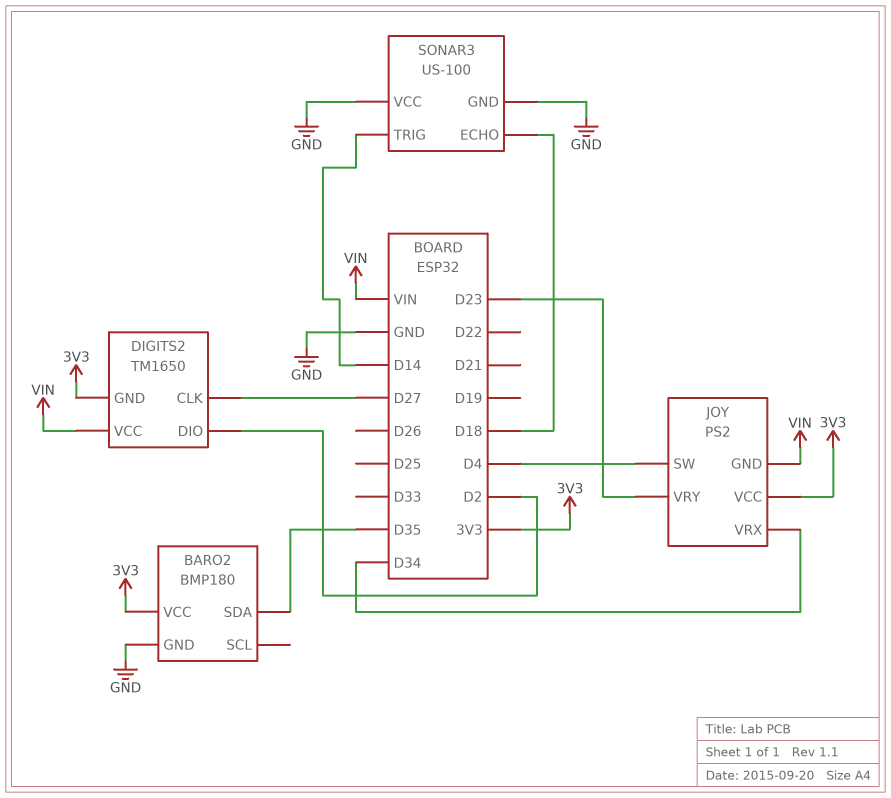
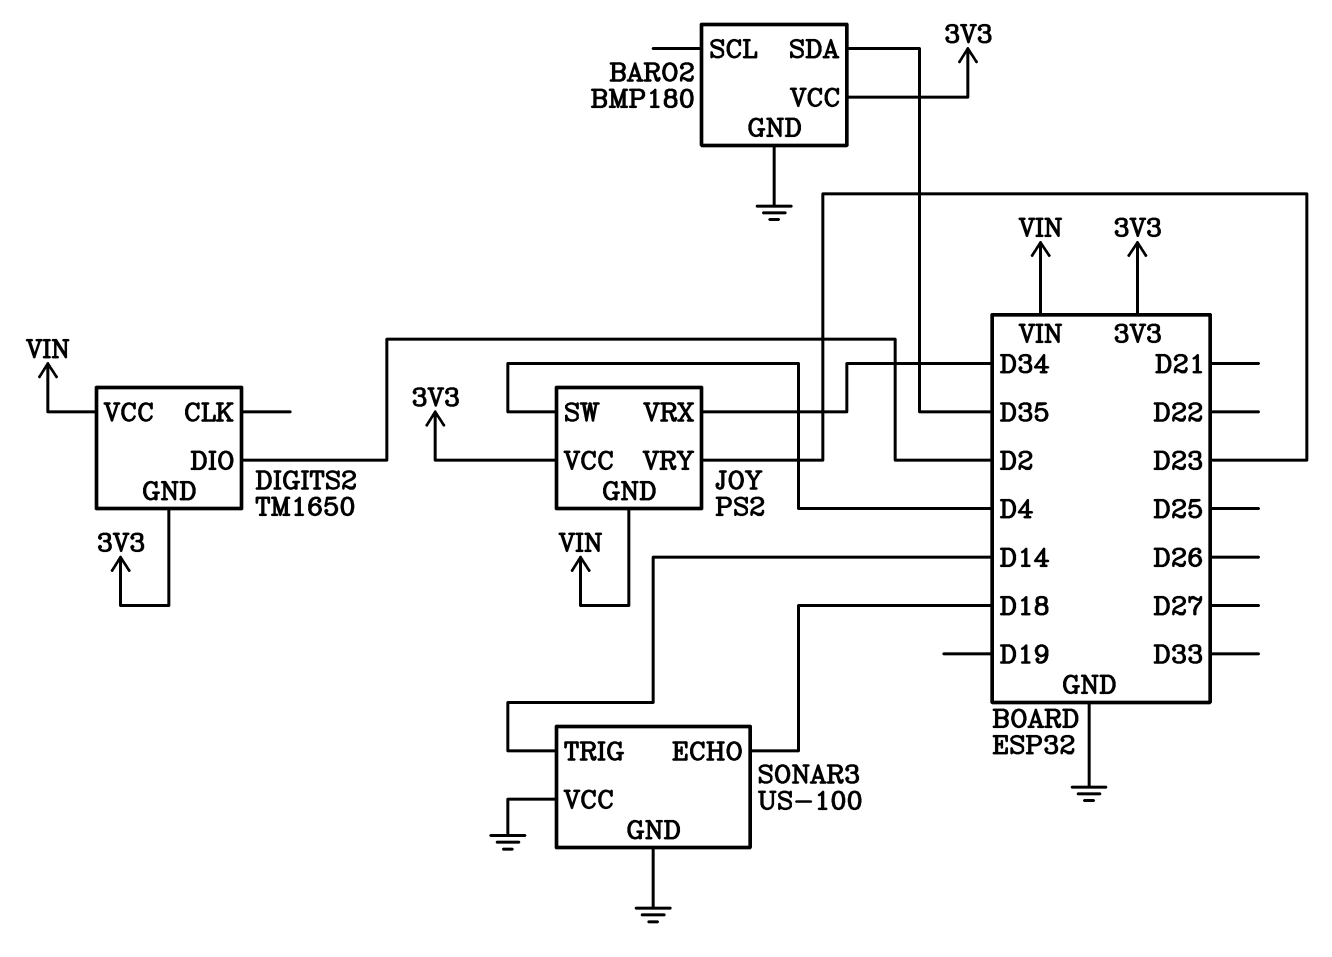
DIGITS2 pin CLK: D27 -> none

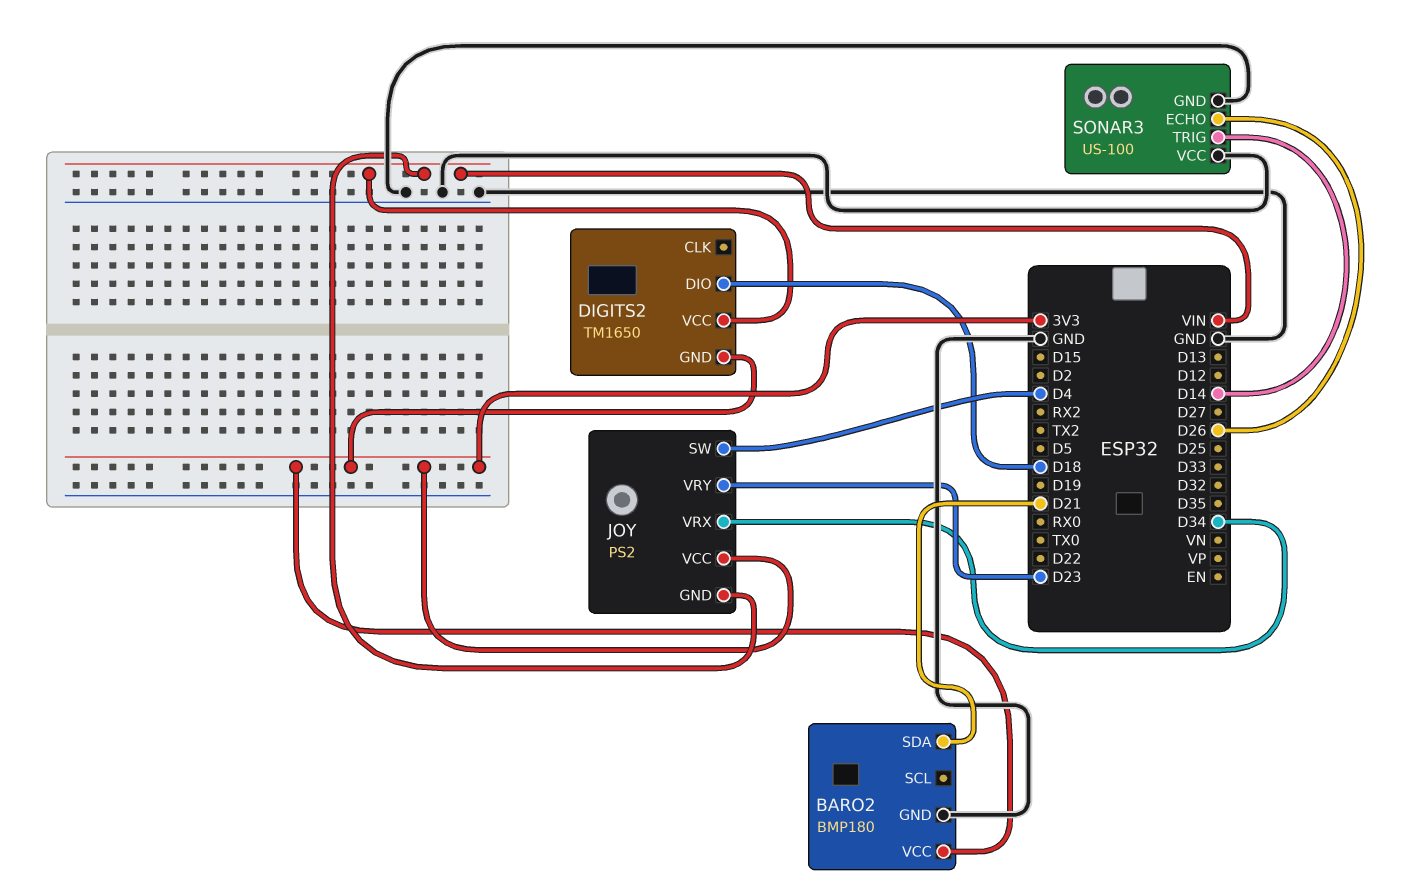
BARO2 pin SDA: D35 -> D21
DIGITS2 pin DIO: D2 -> D18
SONAR3 pin ECHO: D18 -> D26

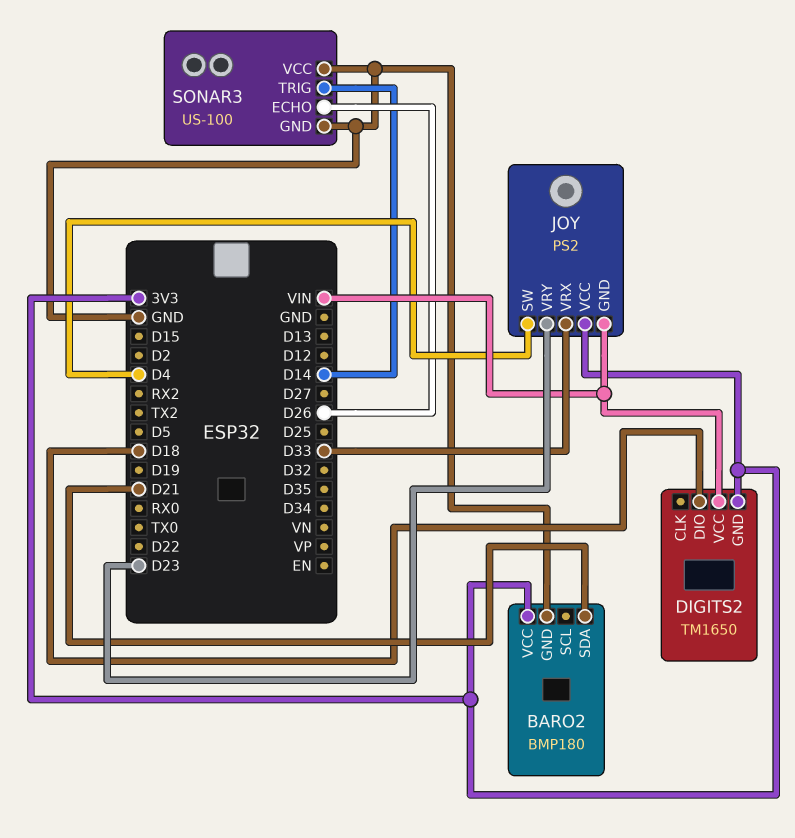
JOY pin VRX: D34 -> D33

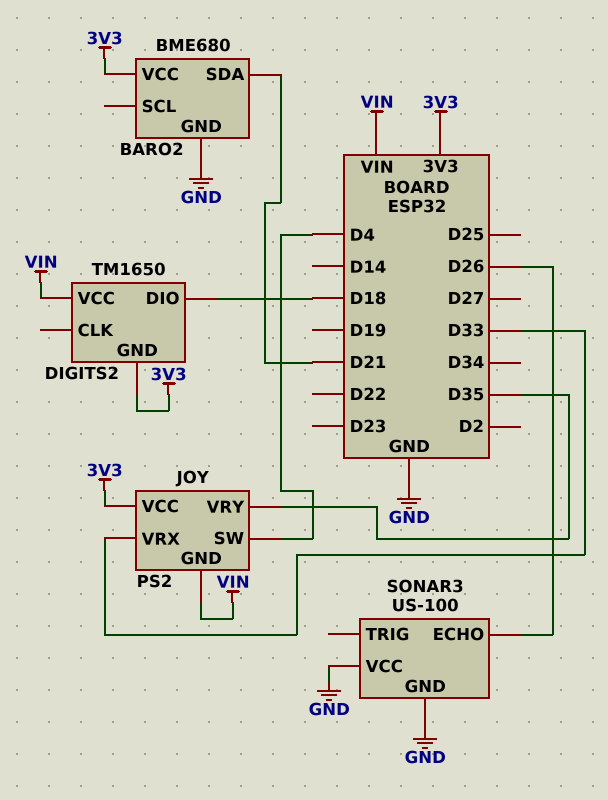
BARO2: BMP180 -> BME680
JOY pin VRY: D23 -> D35
SONAR3 pin TRIG: D14 -> none

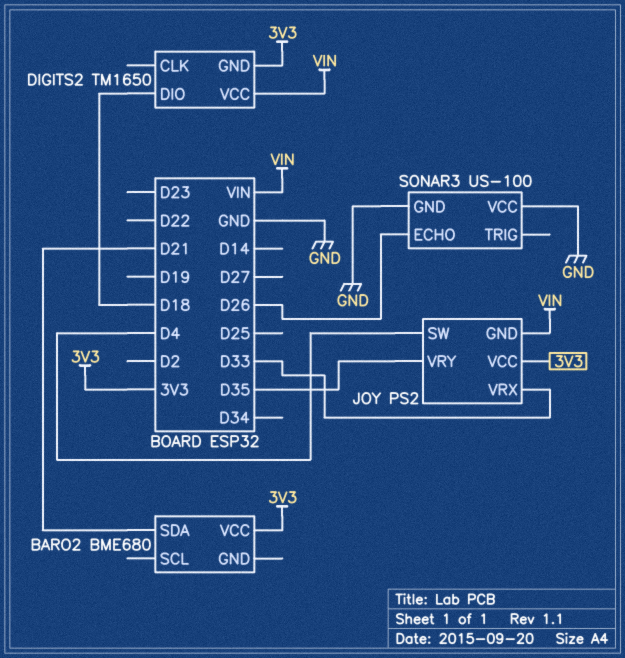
BARO2 pin GND: GND -> none

